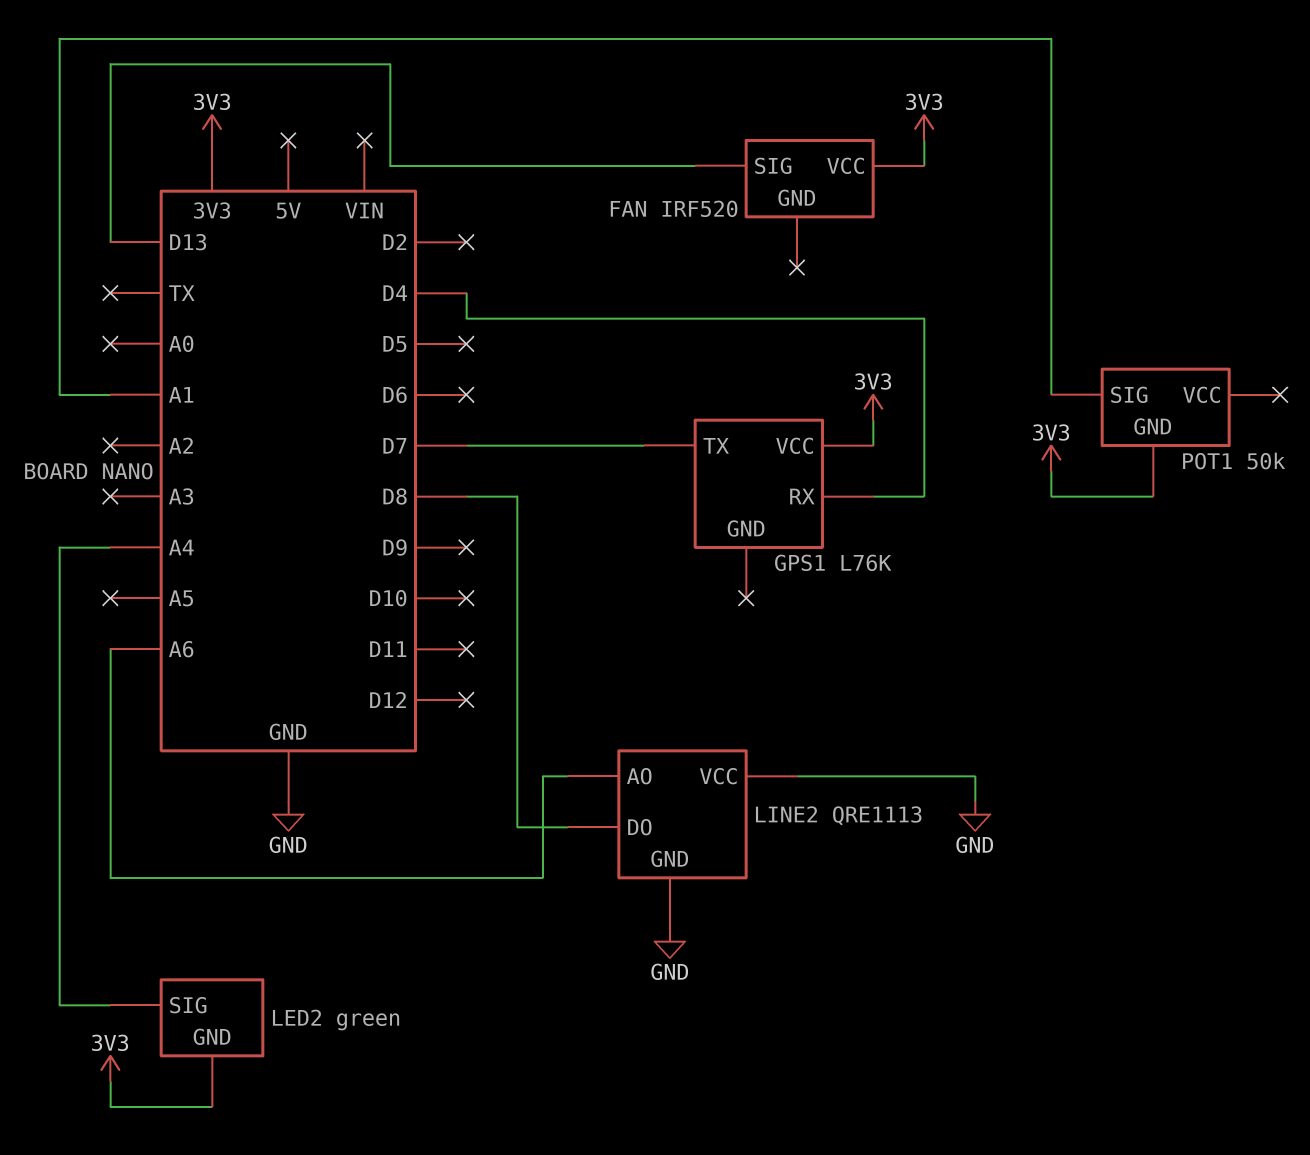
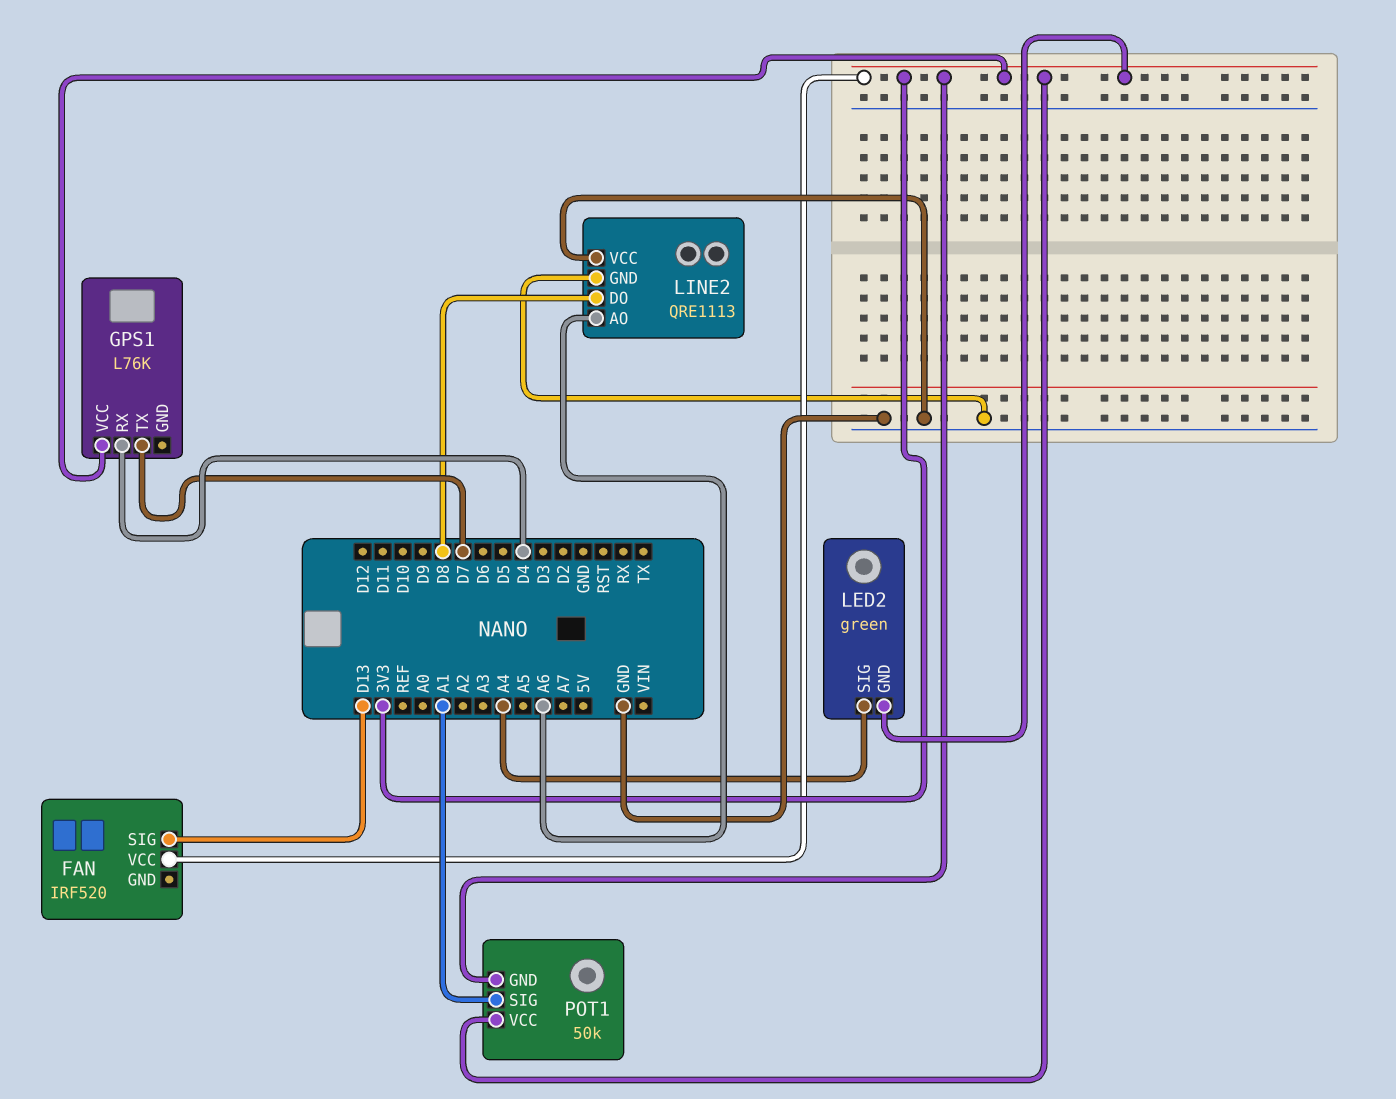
POT1 pin VCC: none -> 3V3

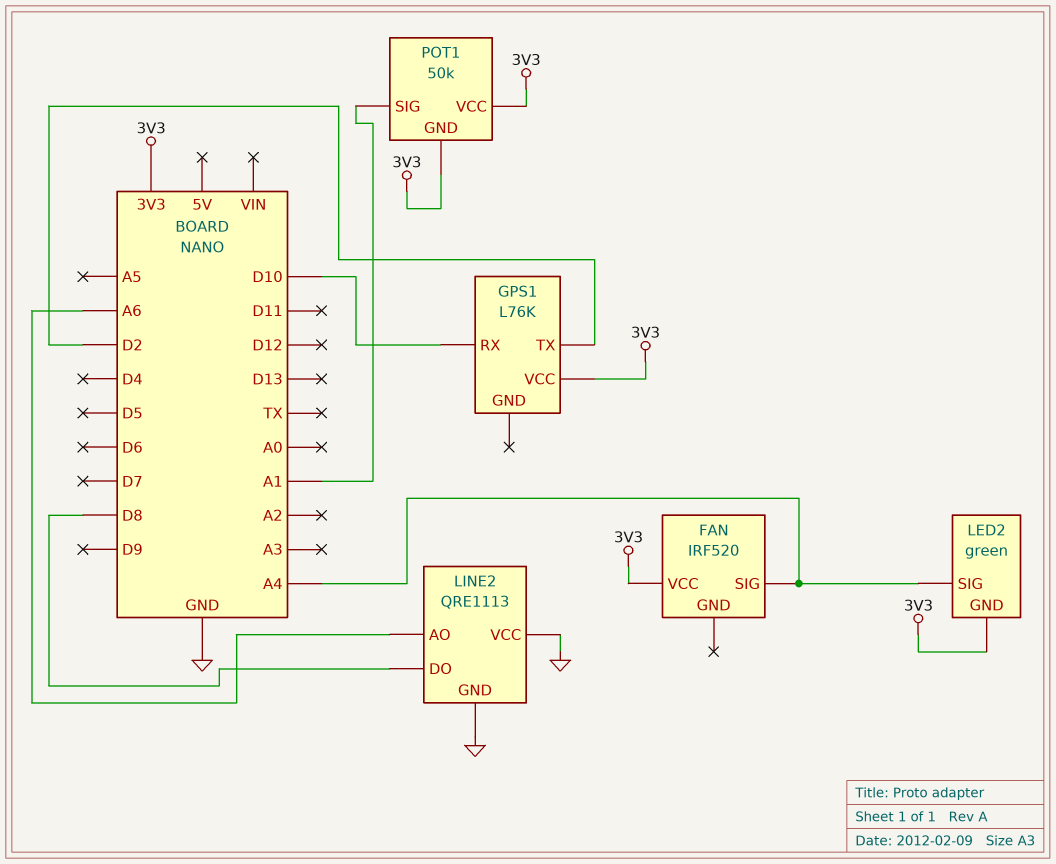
FAN pin SIG: D13 -> A4
GPS1 pin RX: D4 -> D10
GPS1 pin TX: D7 -> D2

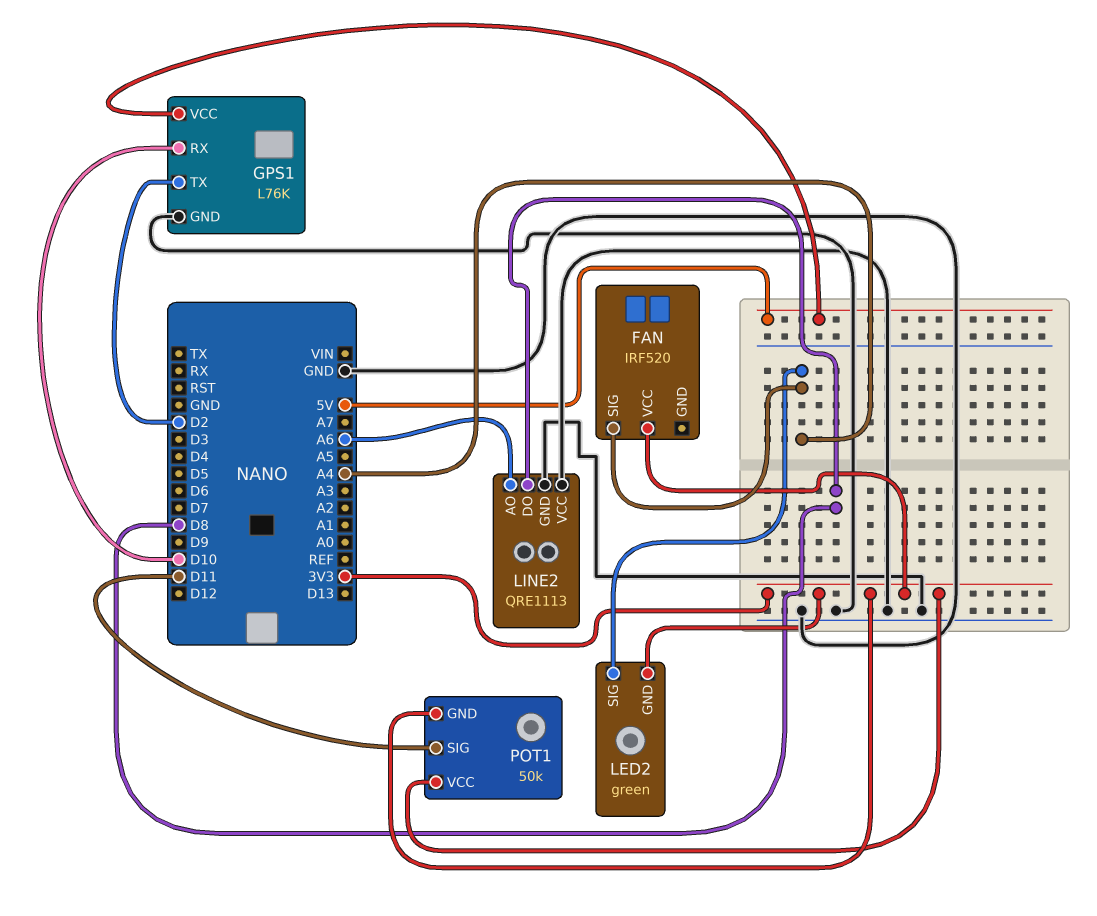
GPS1 pin GND: none -> GND
GPS1 pin VCC: 3V3 -> 5V
POT1 pin SIG: A1 -> D11

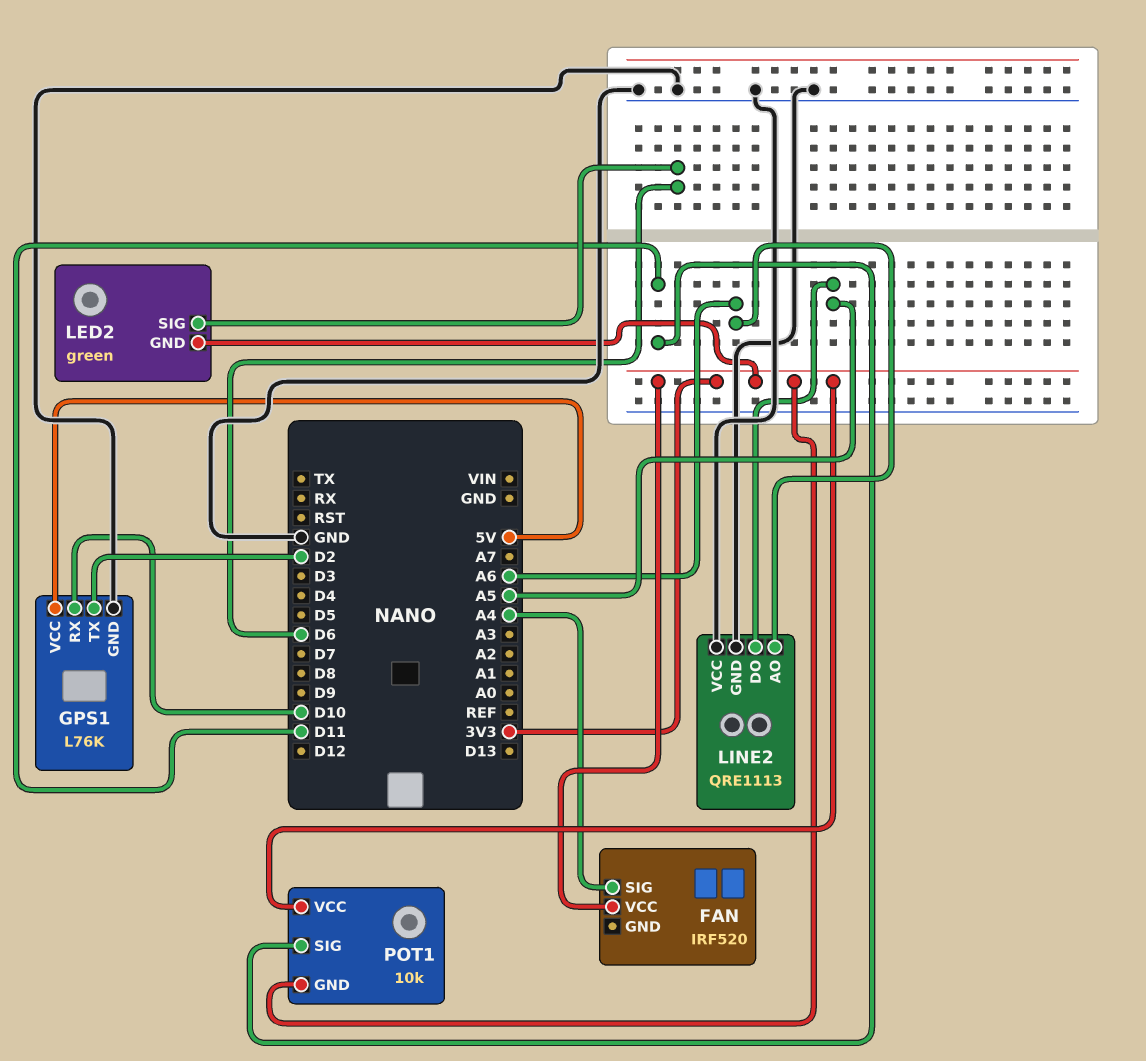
LED2 pin SIG: A4 -> D6
LINE2 pin DO: D8 -> A5
POT1: 50k -> 10k

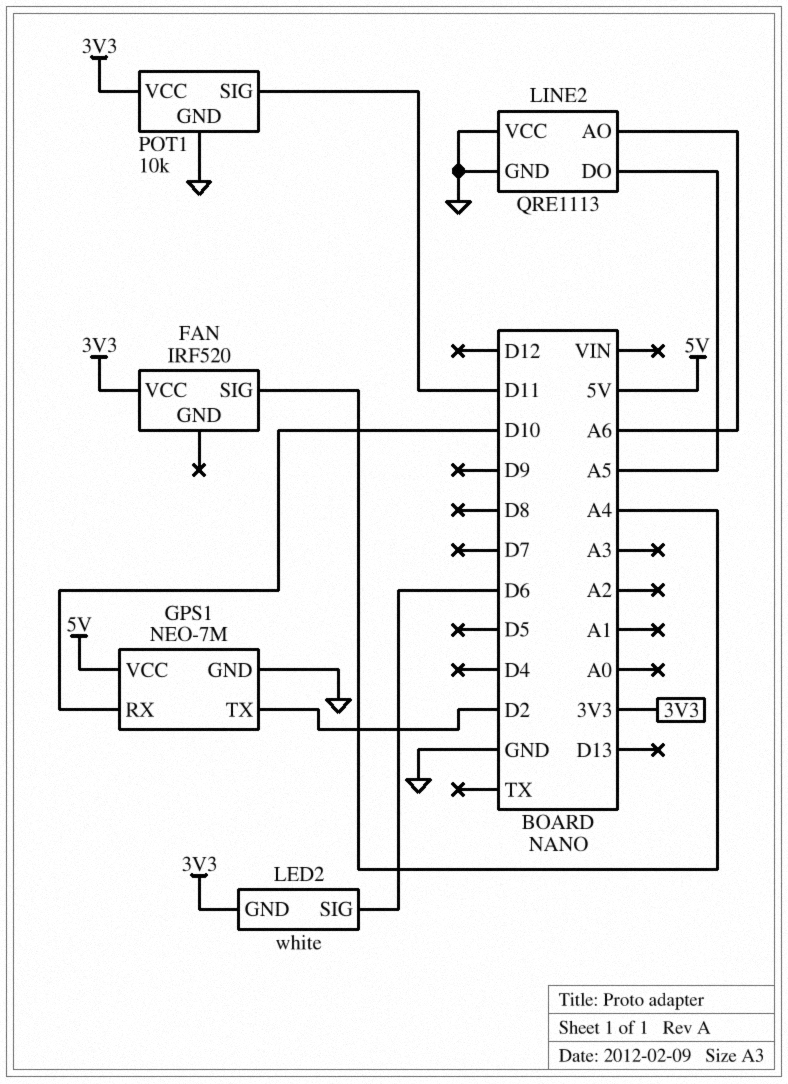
GPS1: L76K -> NEO-7M
LED2: green -> white
POT1 pin GND: 3V3 -> GND

